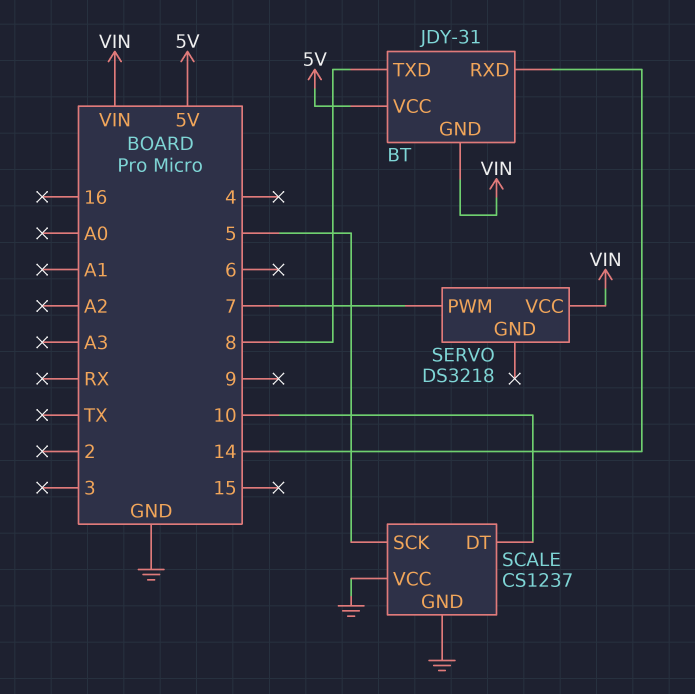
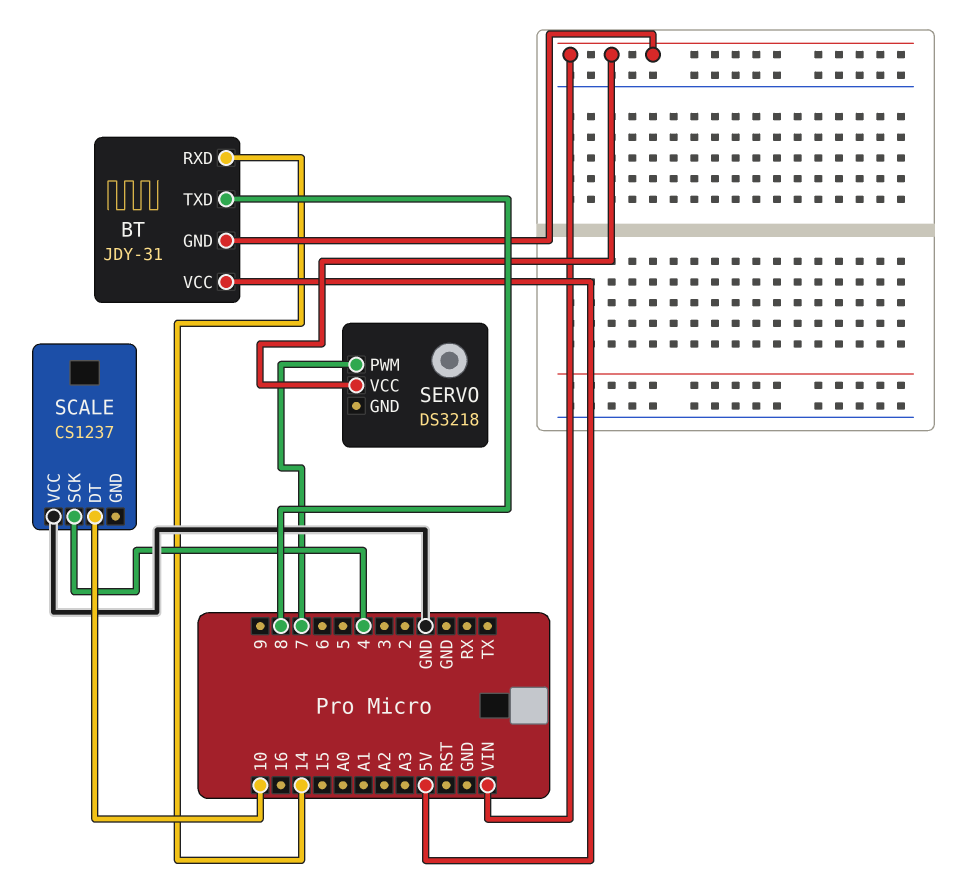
SCALE pin GND: GND -> none
SCALE pin SCK: 5 -> 4

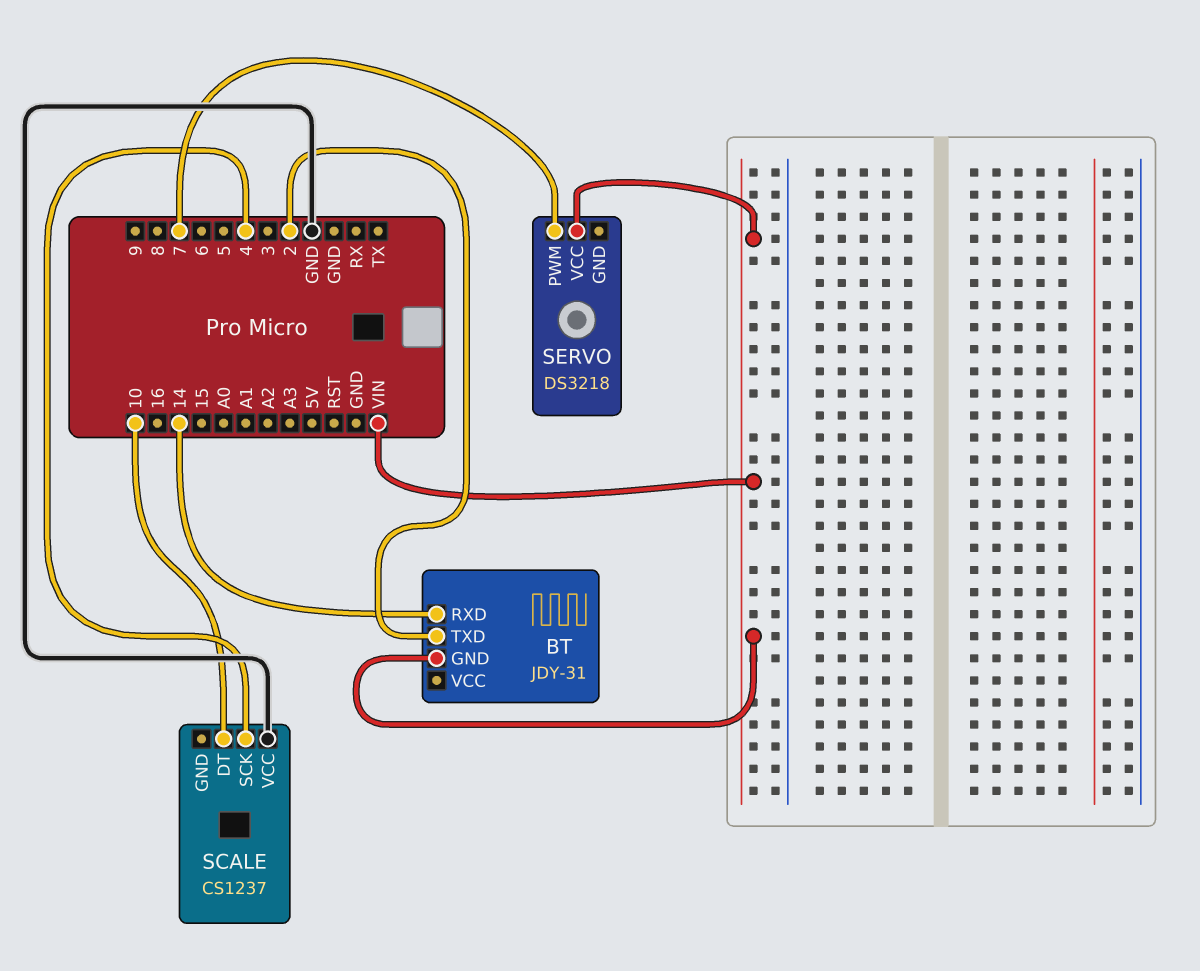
BT pin TXD: 8 -> 2
BT pin VCC: 5V -> none

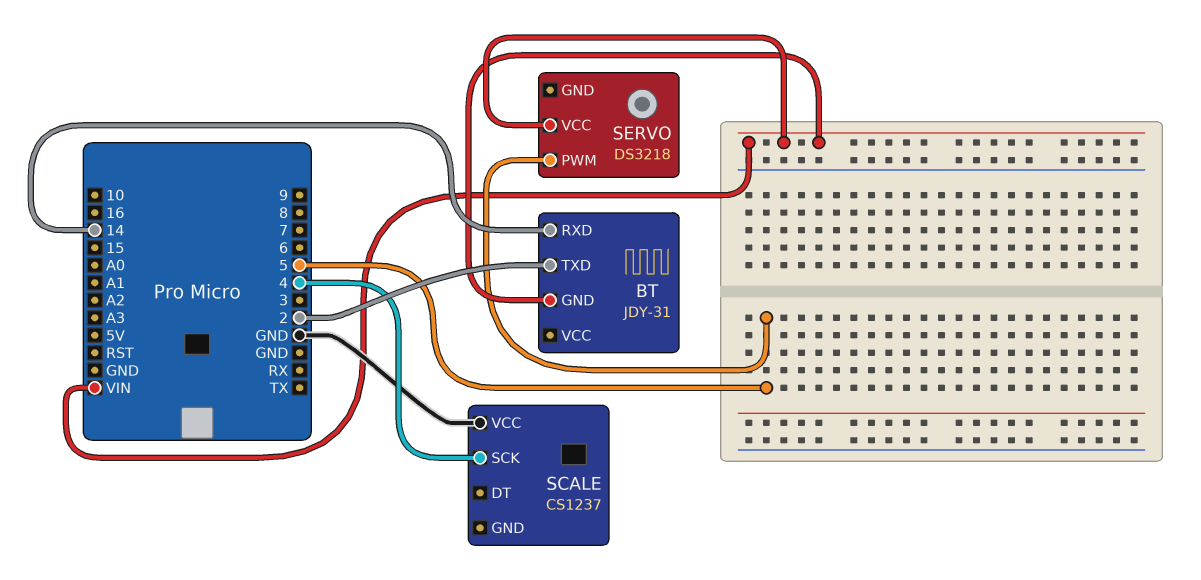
SCALE pin DT: 10 -> none
SERVO pin PWM: 7 -> 5

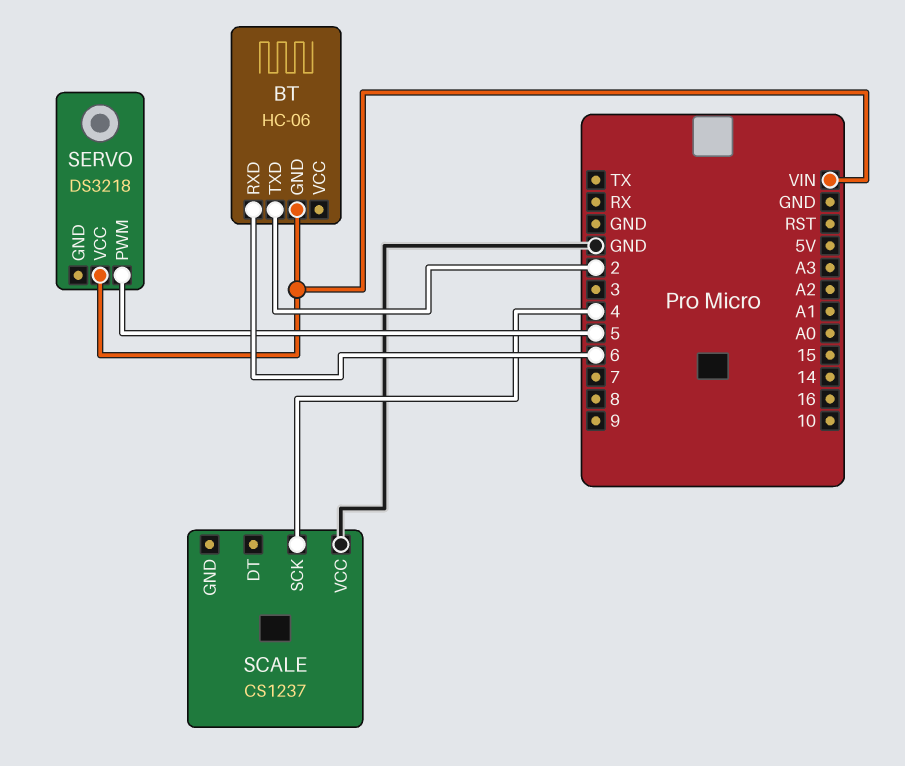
BT: JDY-31 -> HC-06
BT pin RXD: 14 -> 6

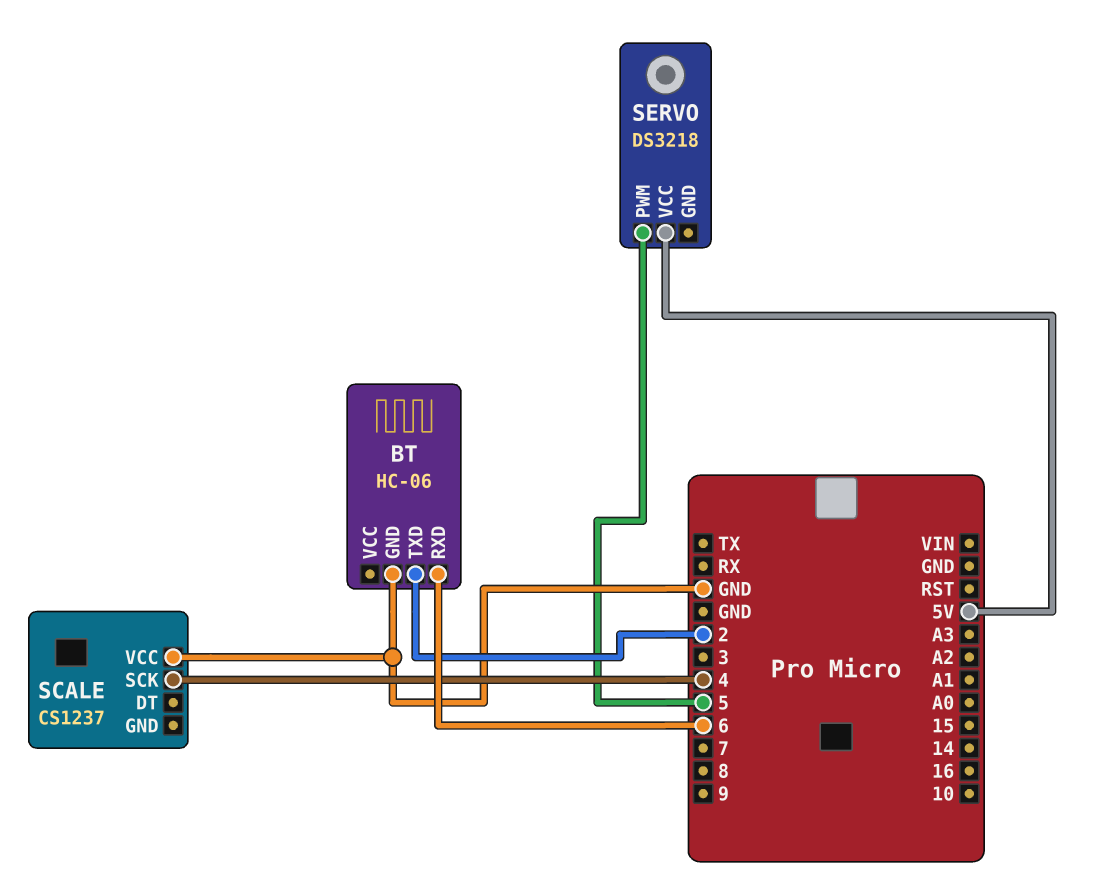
BT pin GND: VIN -> GND
SERVO pin VCC: VIN -> 5V

